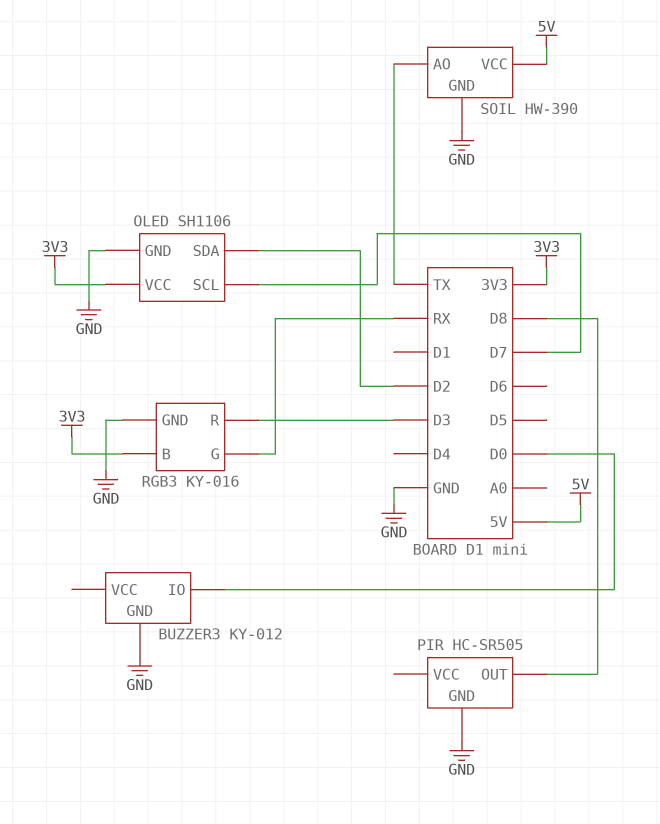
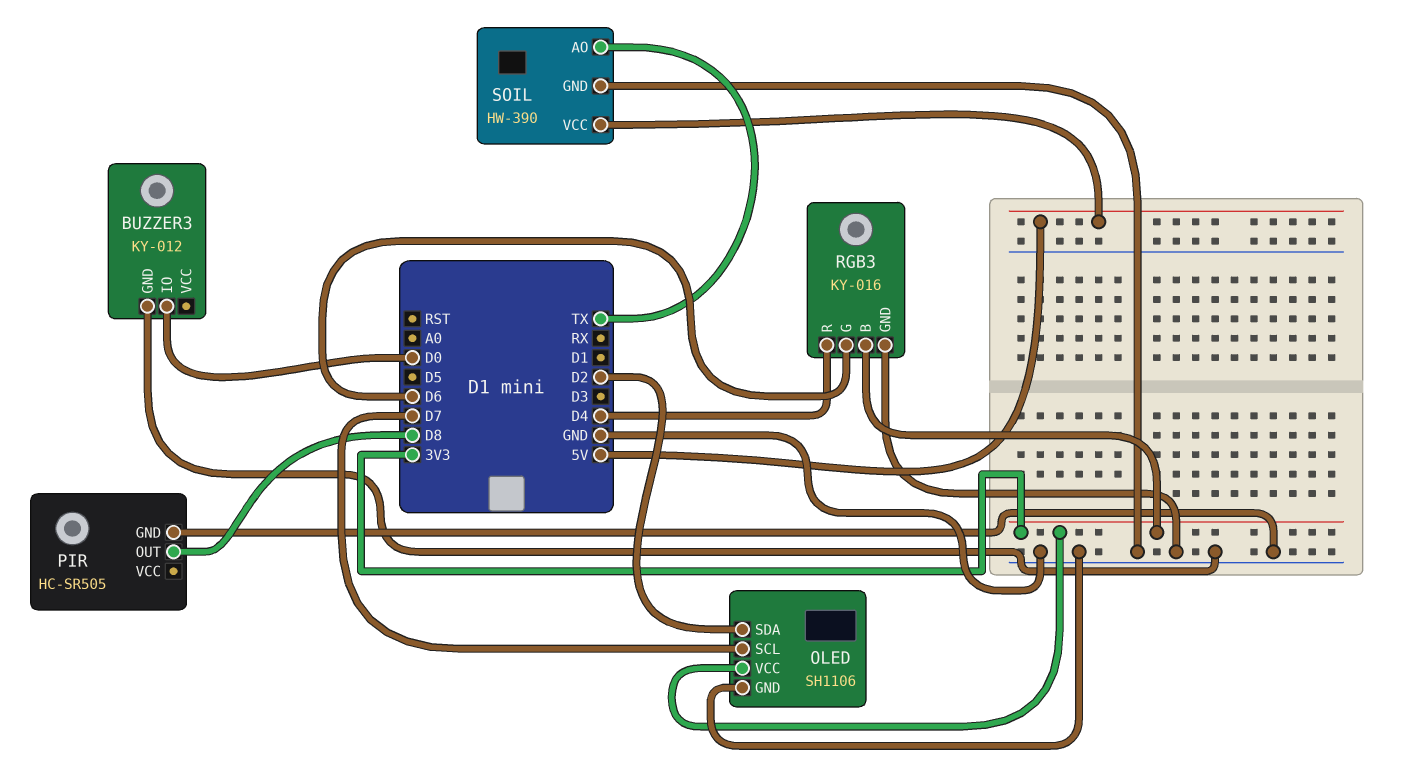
RGB3 pin G: RX -> D6
RGB3 pin R: D3 -> D4

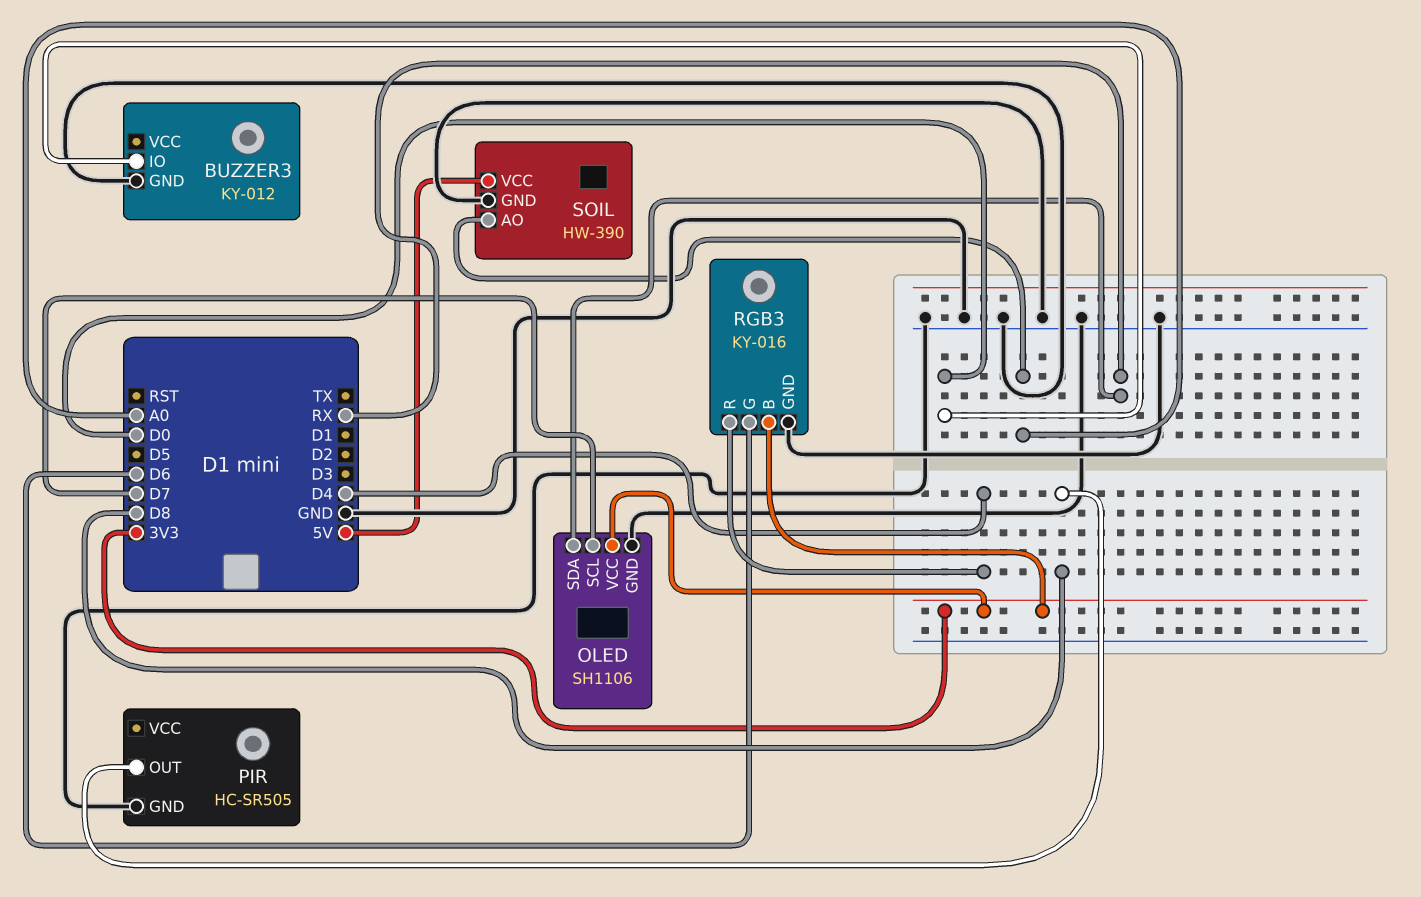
OLED pin SDA: D2 -> RX
SOIL pin AO: TX -> A0

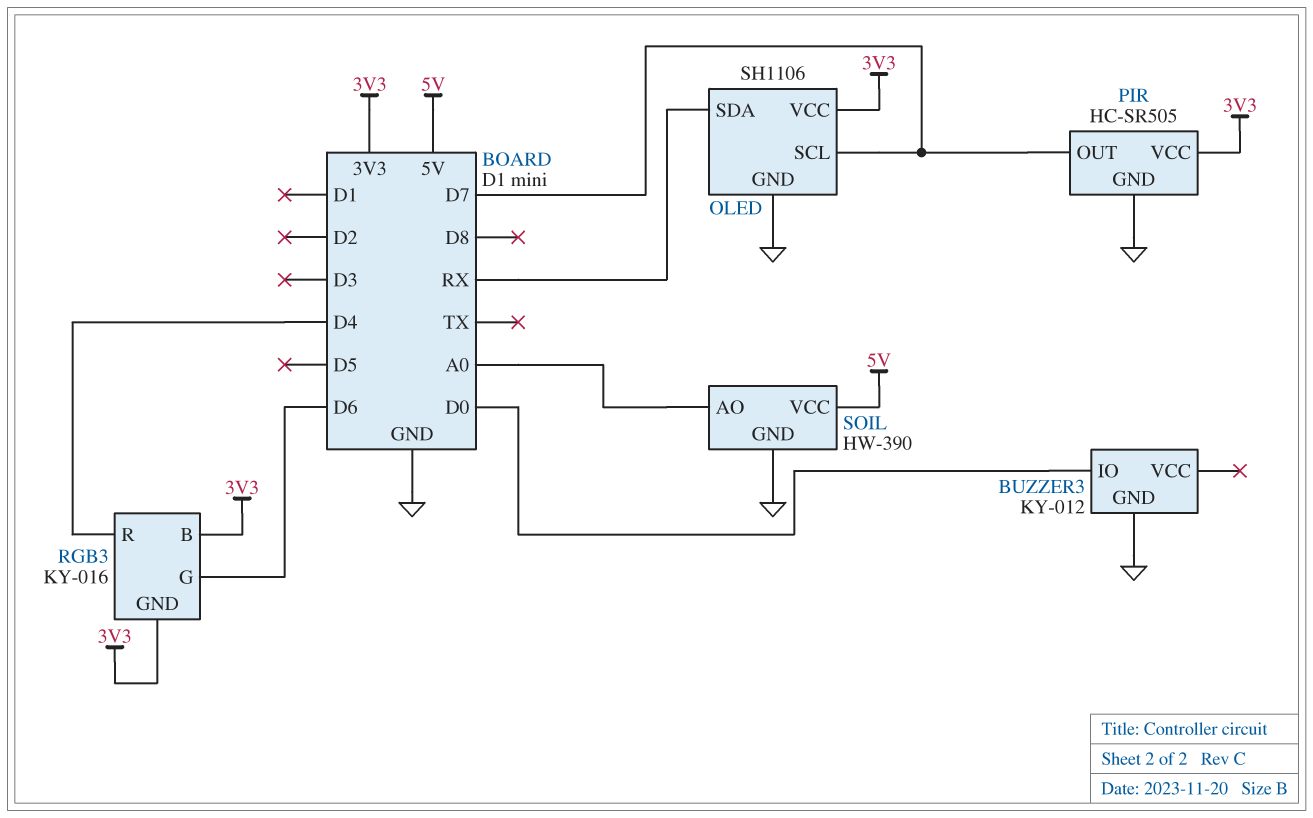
PIR pin OUT: D8 -> D7
PIR pin VCC: none -> 3V3
RGB3 pin GND: GND -> 3V3

